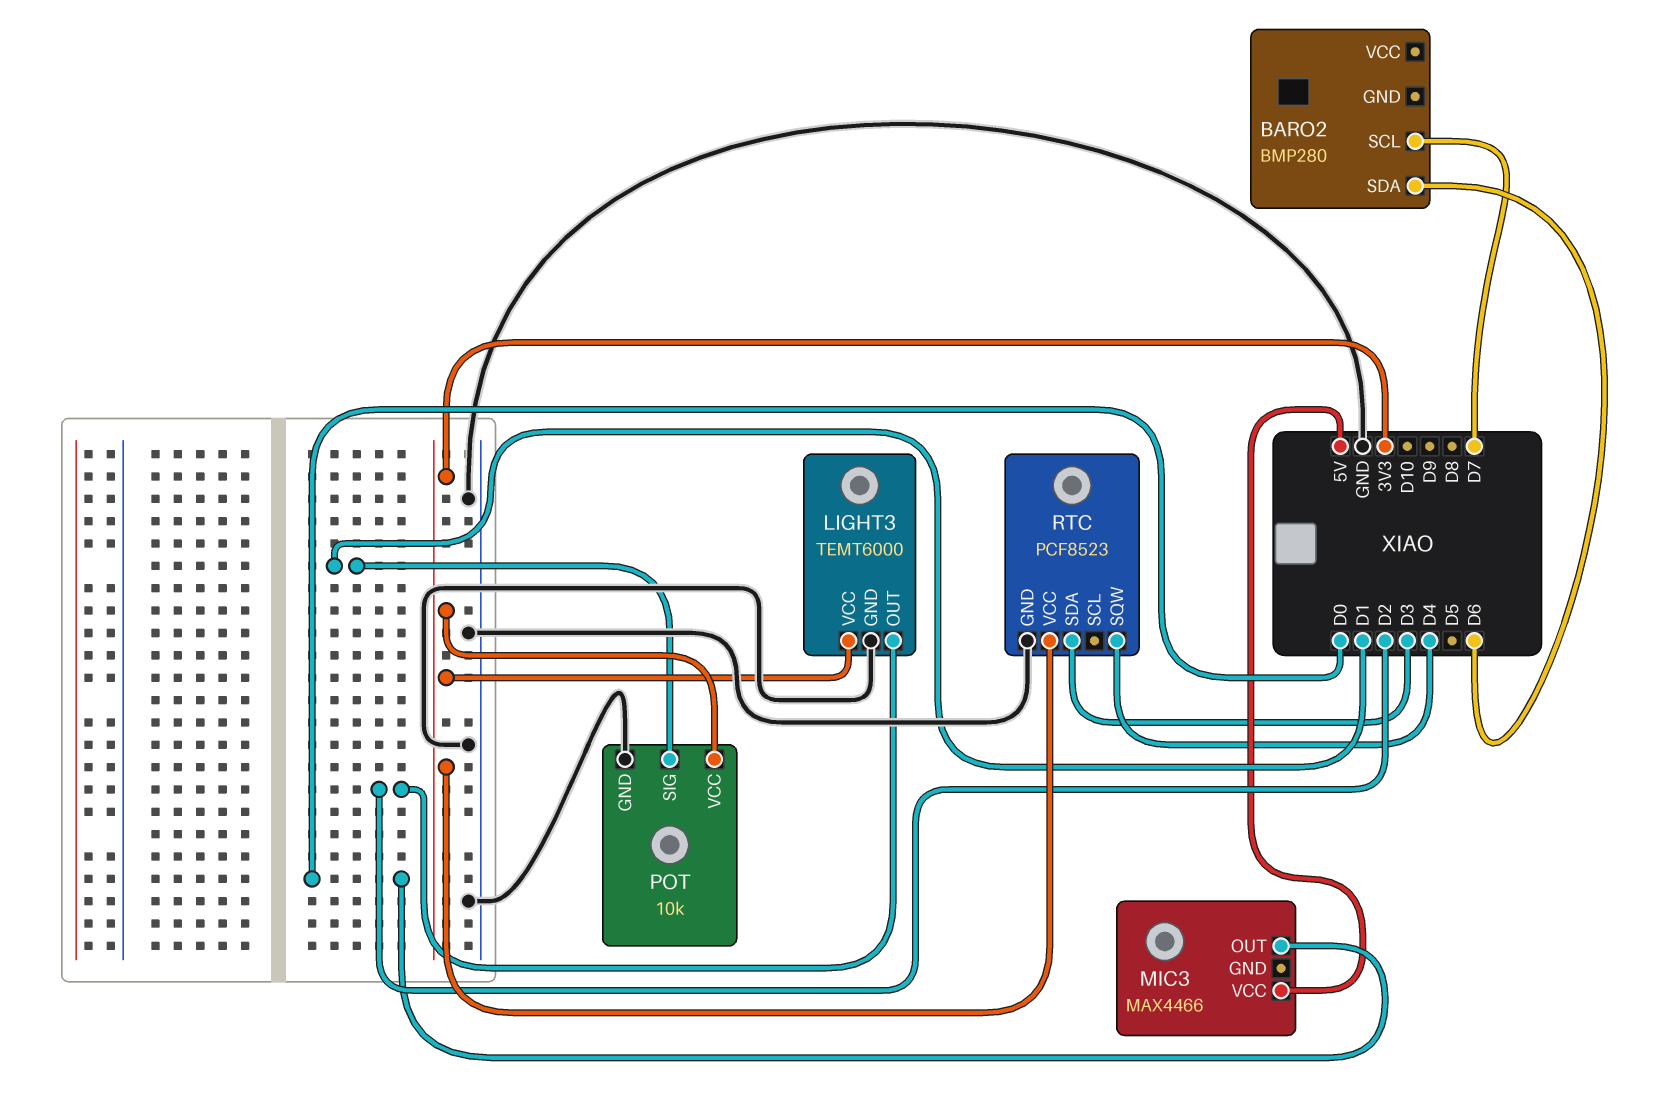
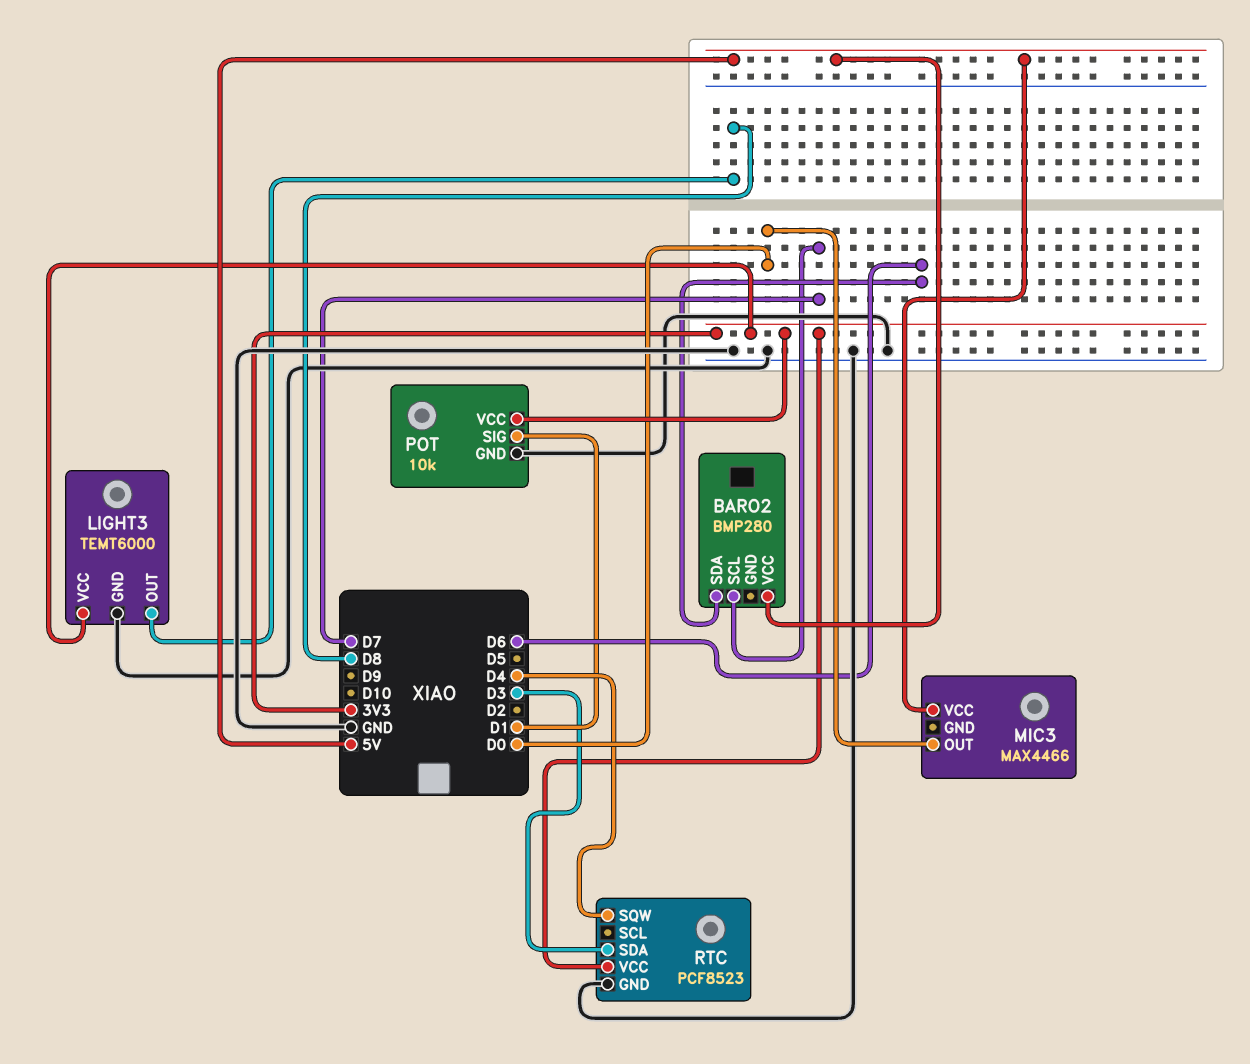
BARO2 pin VCC: none -> 5V
LIGHT3 pin OUT: D2 -> D8

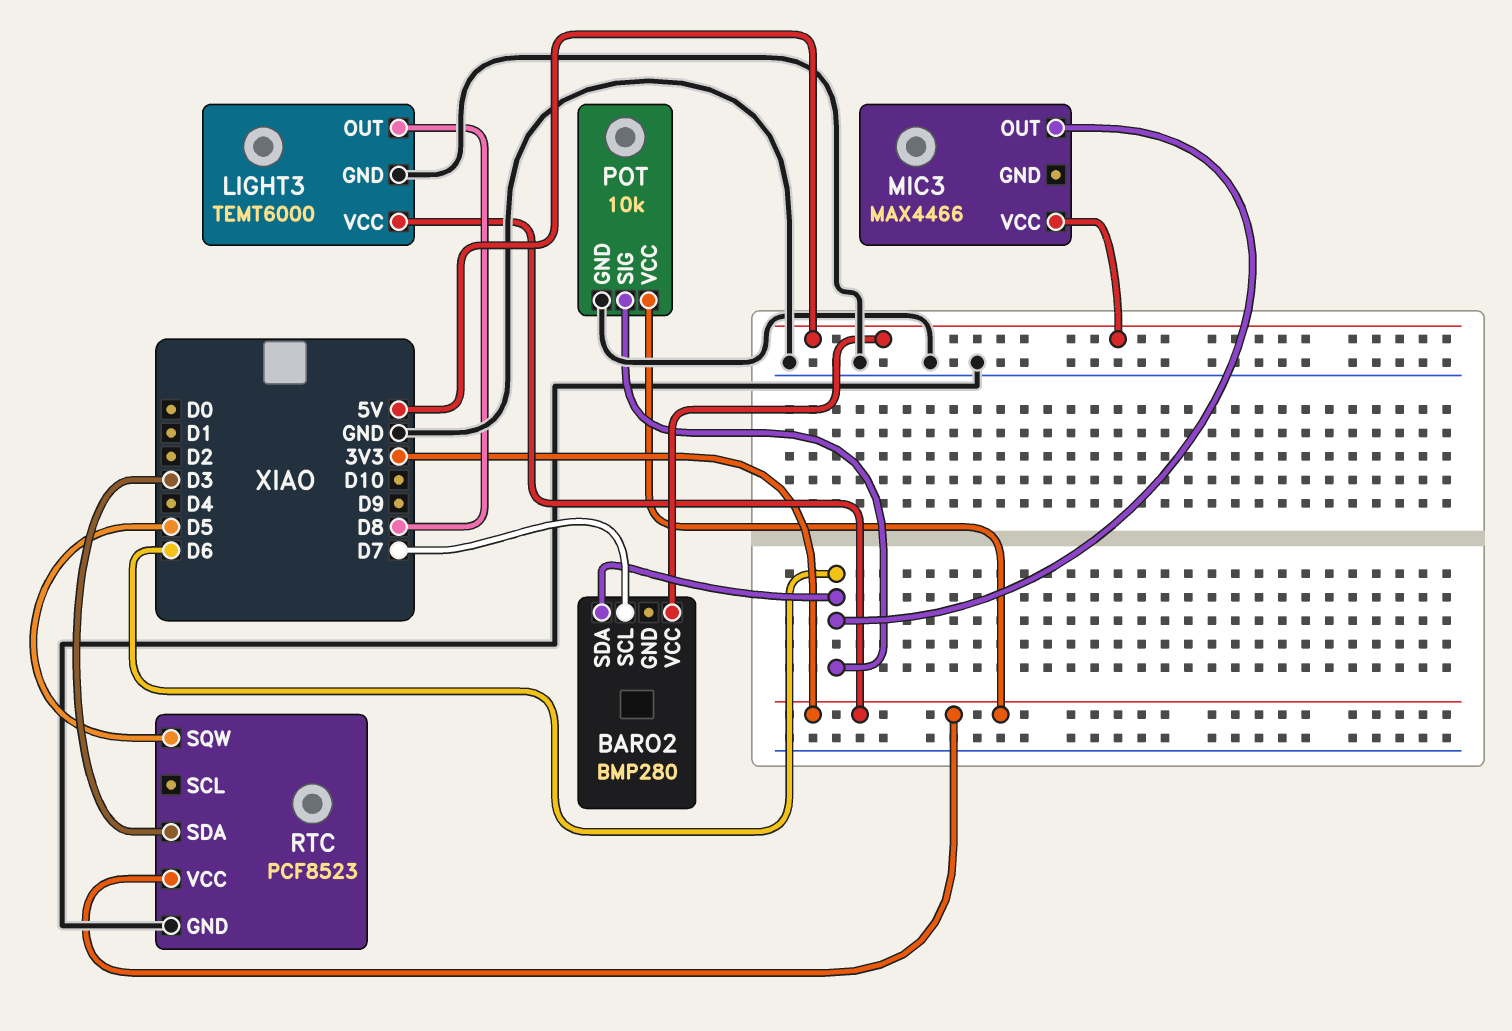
MIC3 pin OUT: D0 -> D6
POT pin SIG: D1 -> D6
RTC pin SQW: D4 -> D5

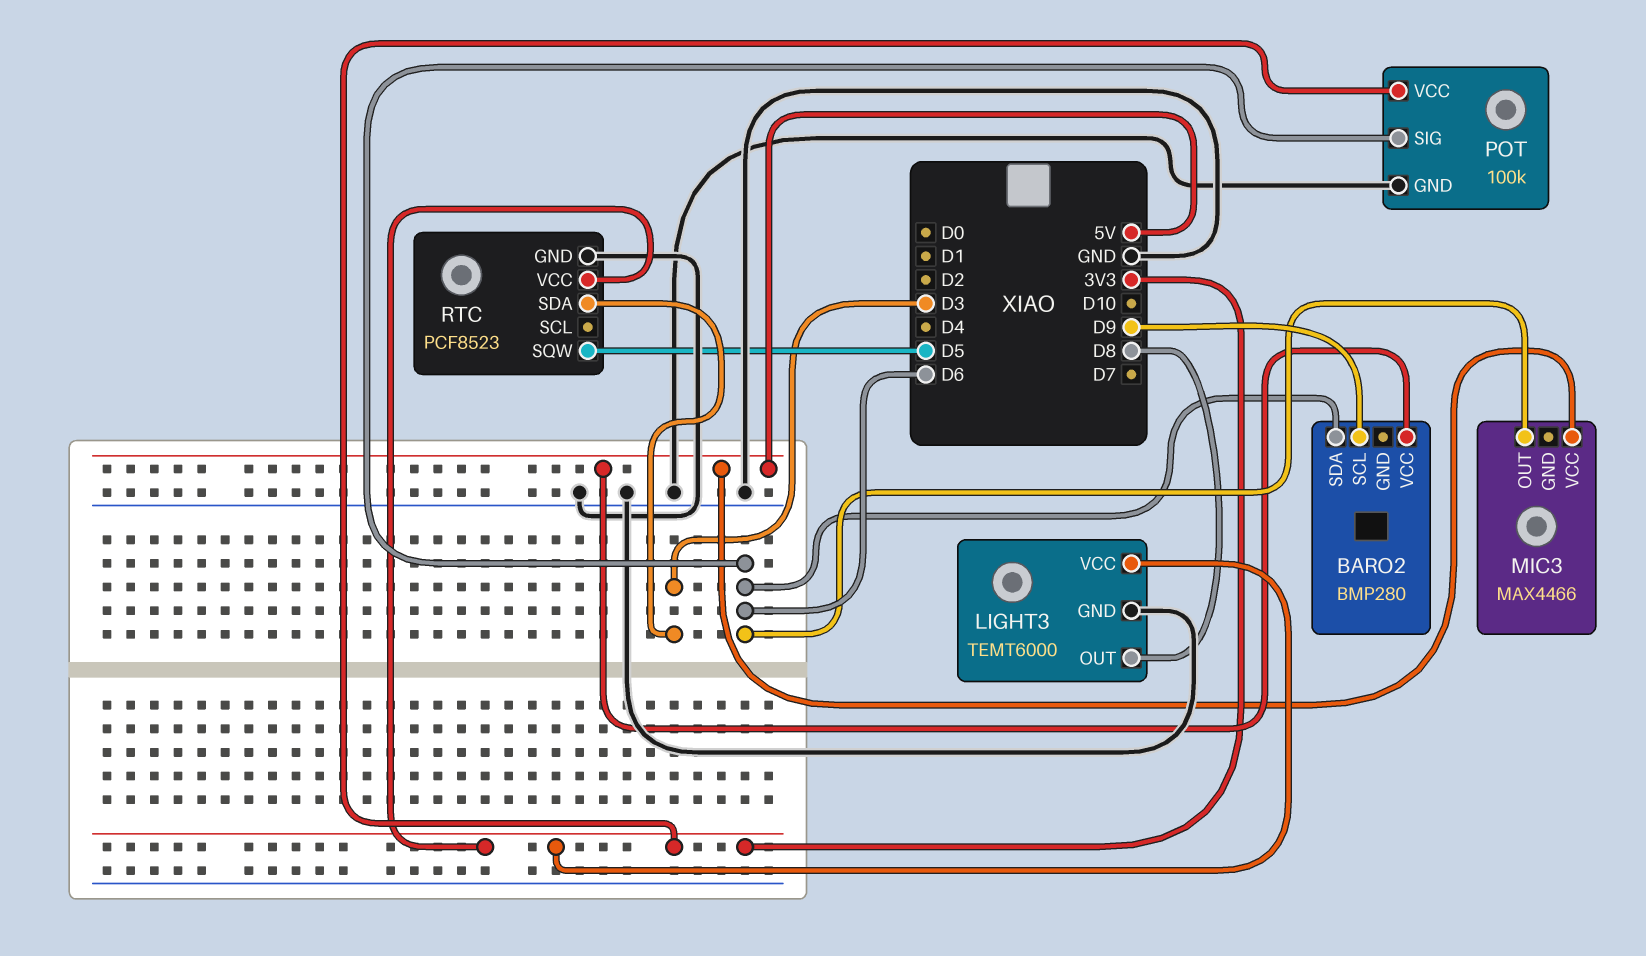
BARO2 pin SCL: D7 -> D9
POT: 10k -> 100k

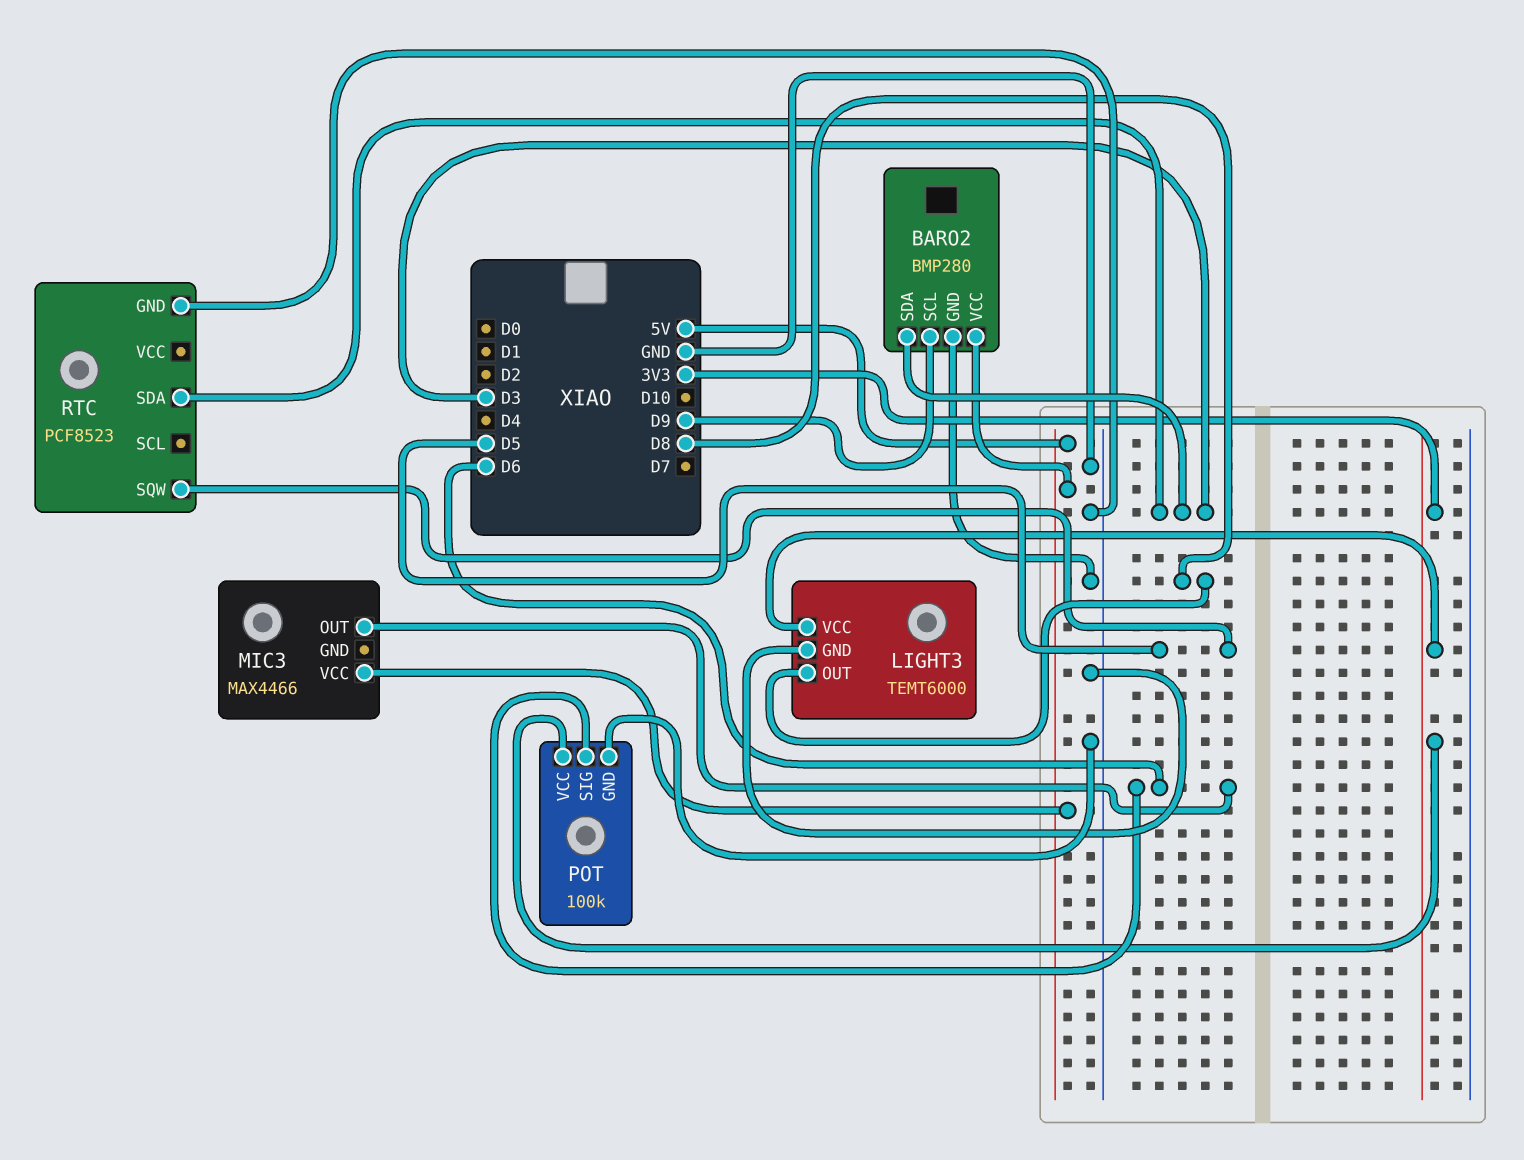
BARO2 pin GND: none -> GND
BARO2 pin SDA: D6 -> D3
RTC pin VCC: 3V3 -> none

